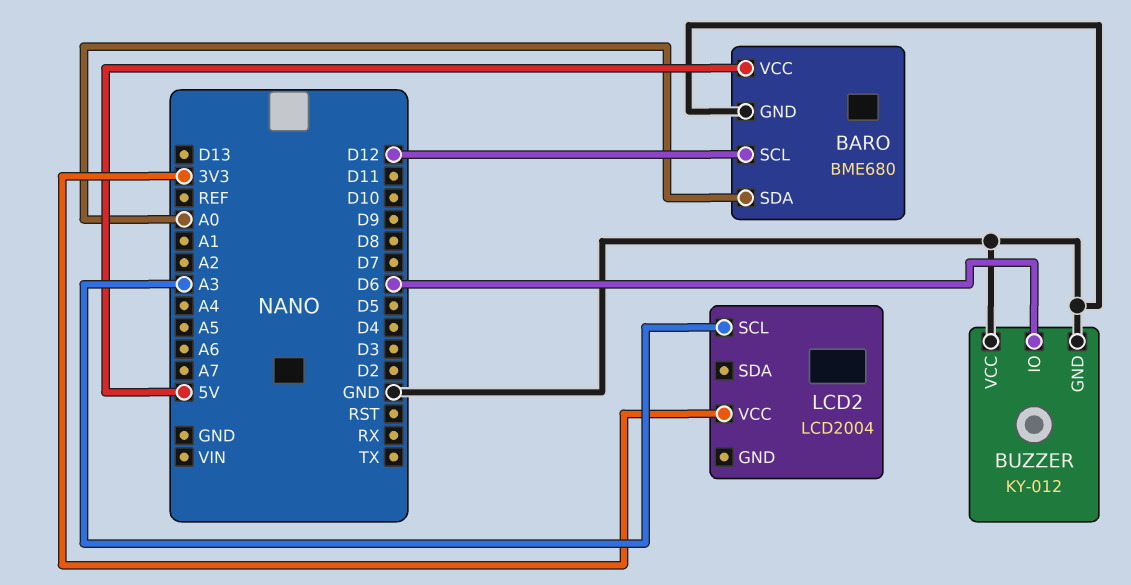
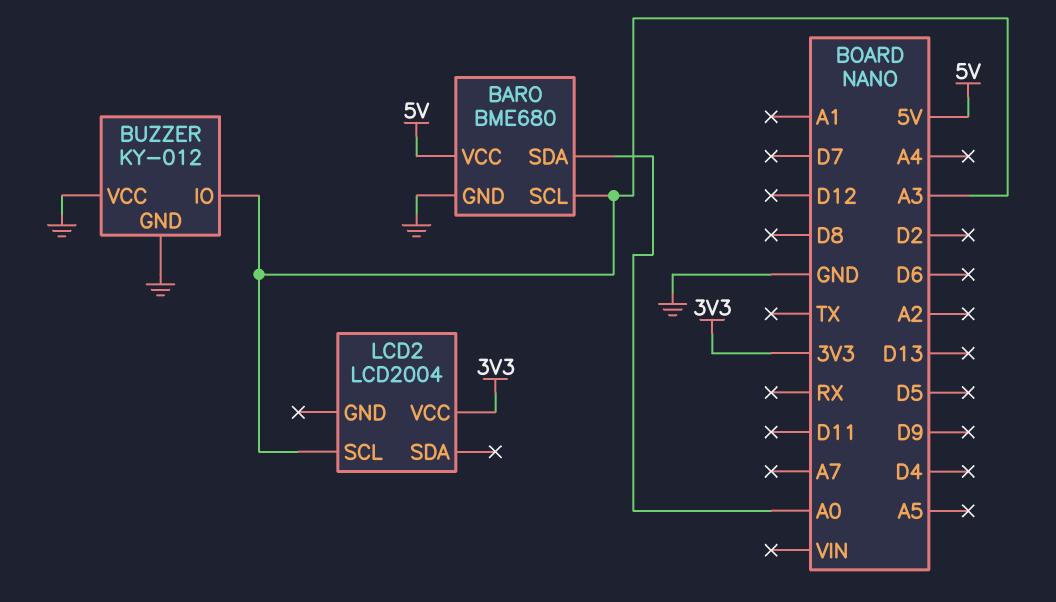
BARO pin SCL: D12 -> A3
BUZZER pin IO: D6 -> A3

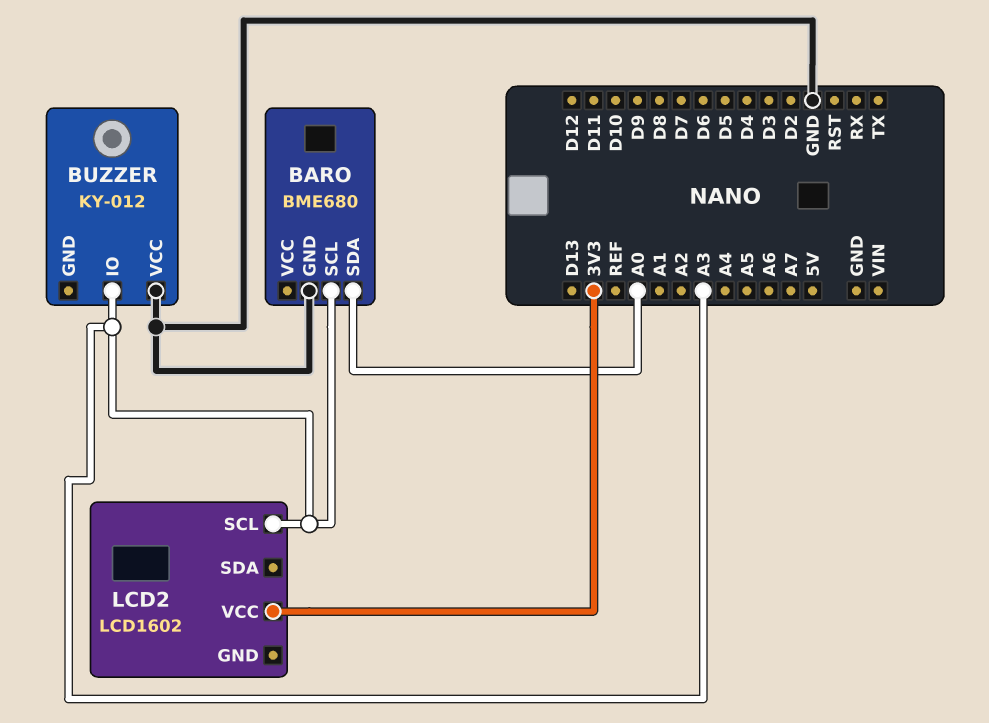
BARO pin VCC: 5V -> none
BUZZER pin GND: GND -> none
LCD2: LCD2004 -> LCD1602

